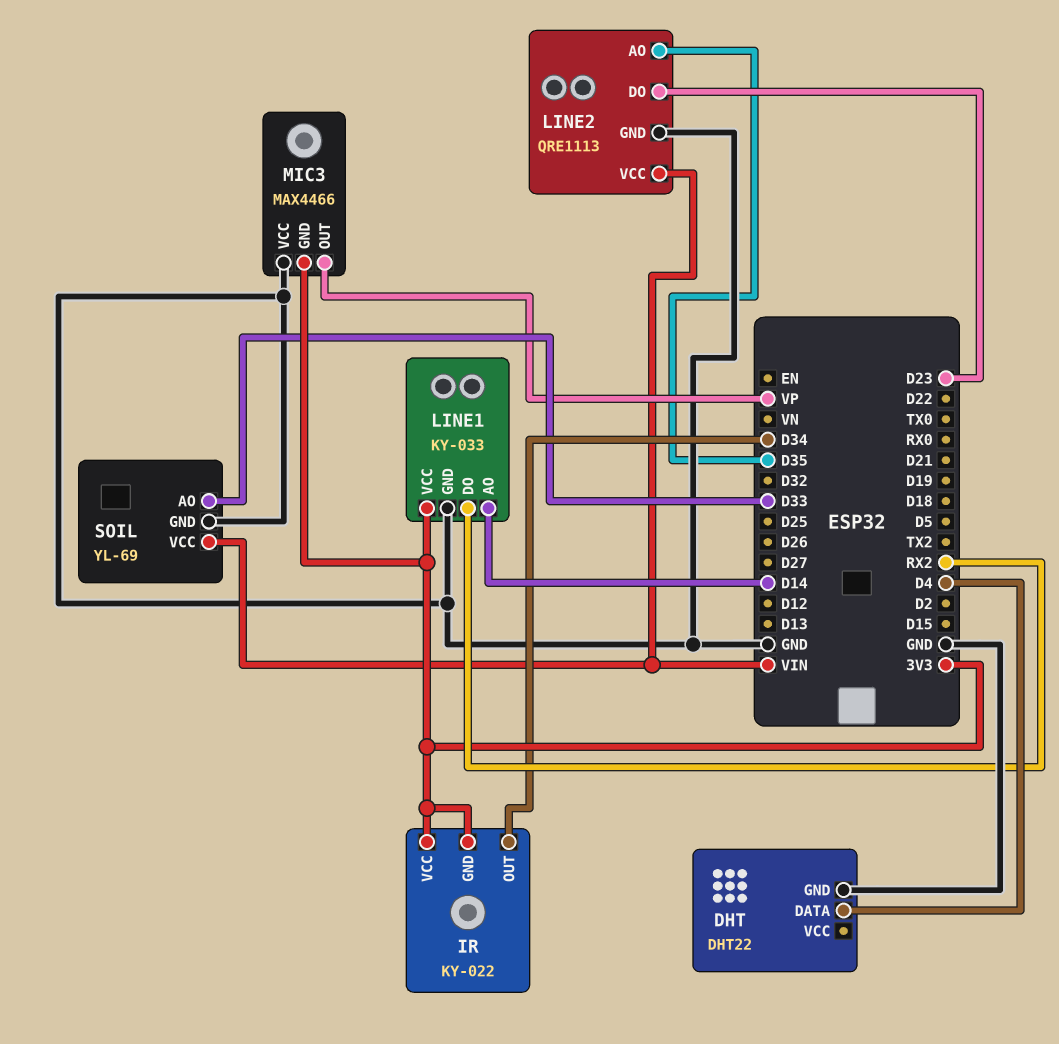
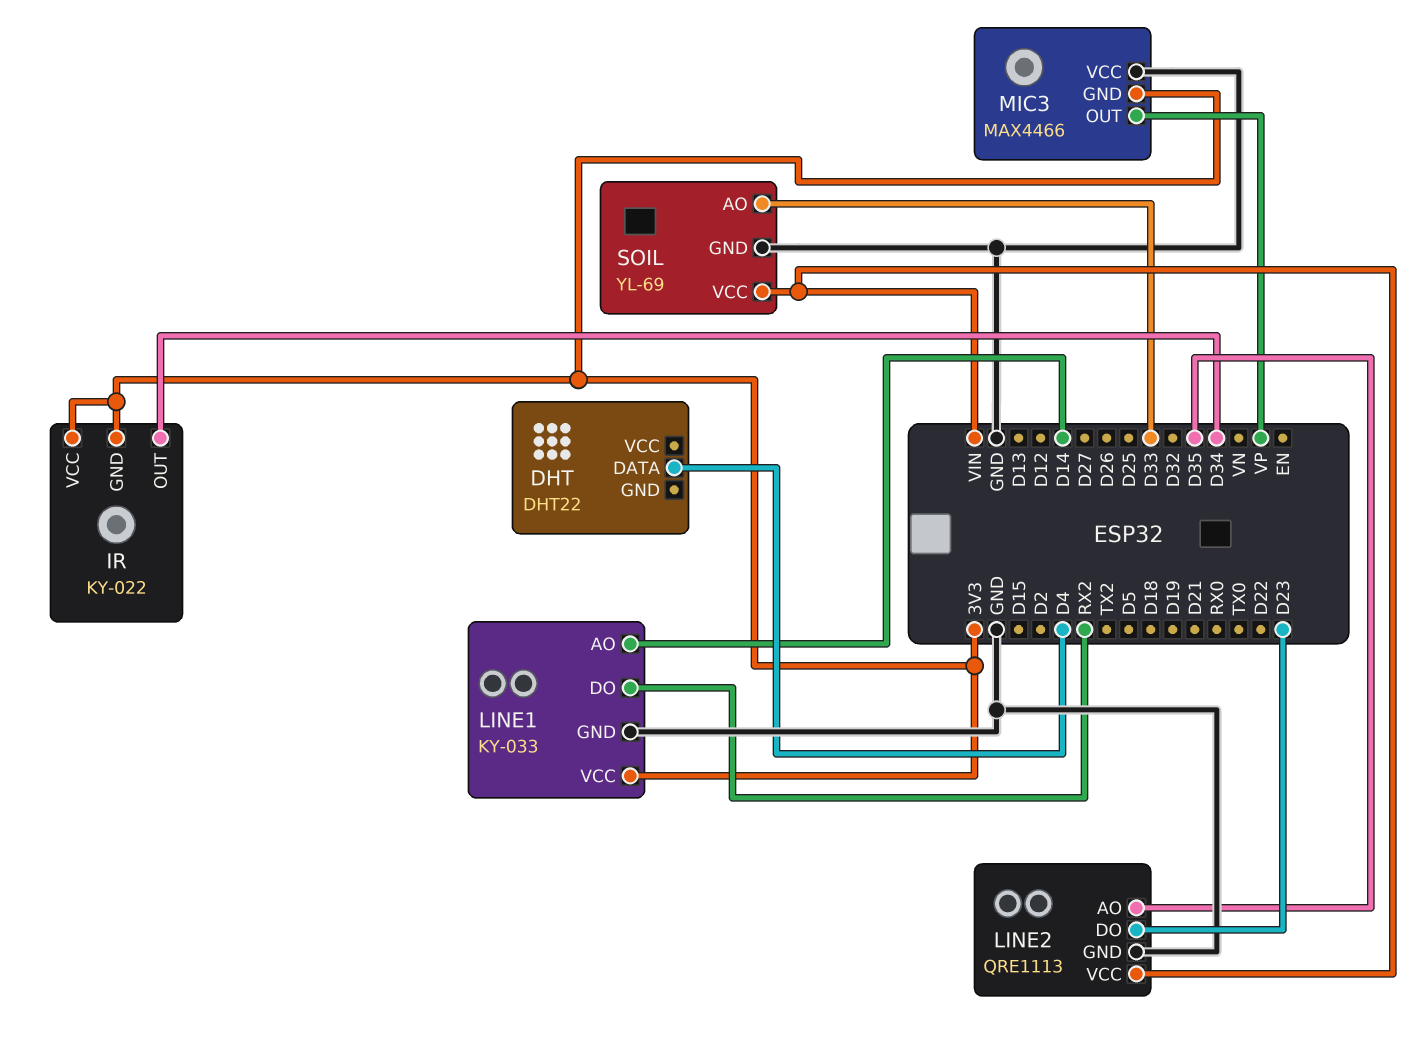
DHT pin GND: GND -> none

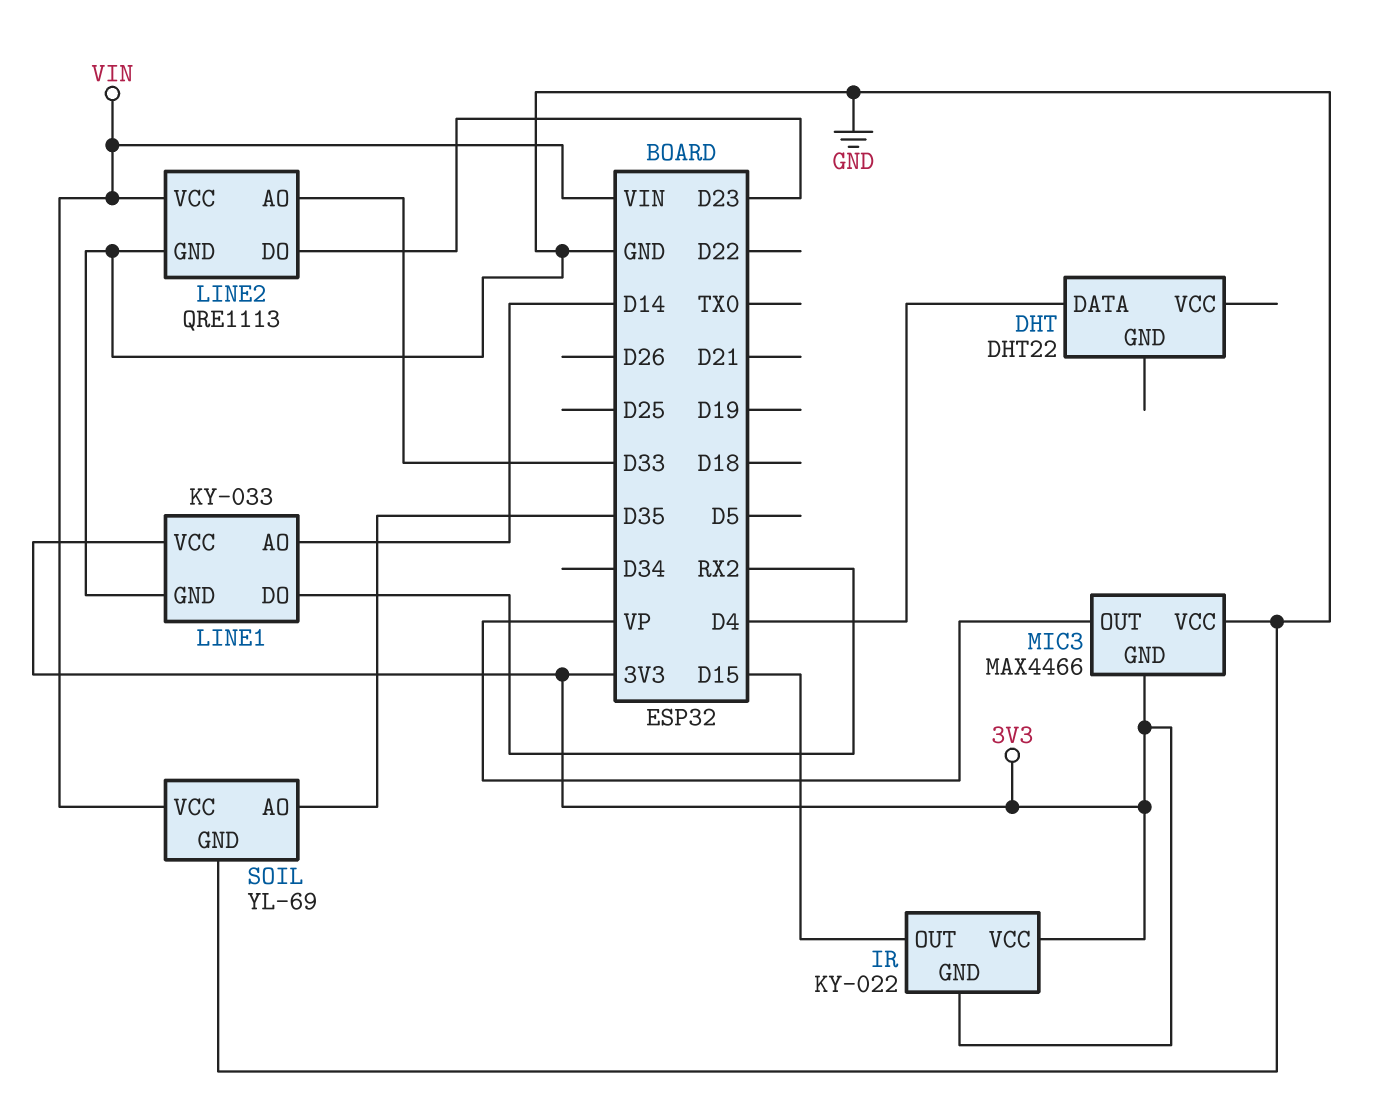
IR pin OUT: D34 -> D15
LINE2 pin AO: D35 -> D33
SOIL pin AO: D33 -> D35

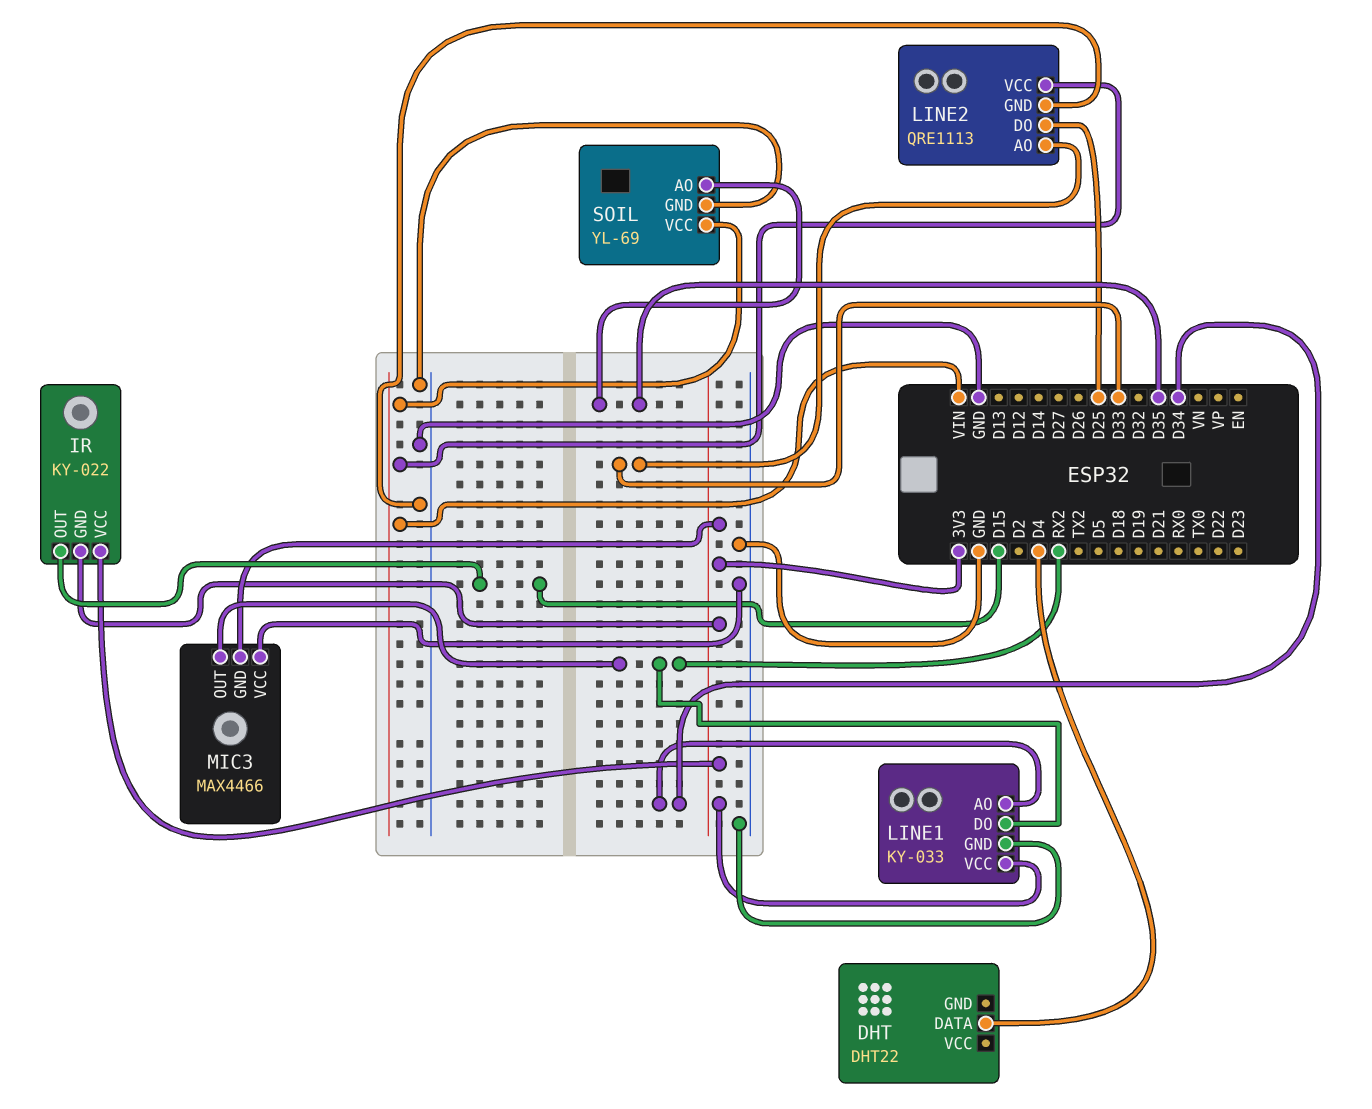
LINE1 pin AO: D14 -> D34
LINE2 pin DO: D23 -> D25
MIC3 pin OUT: VP -> RX2

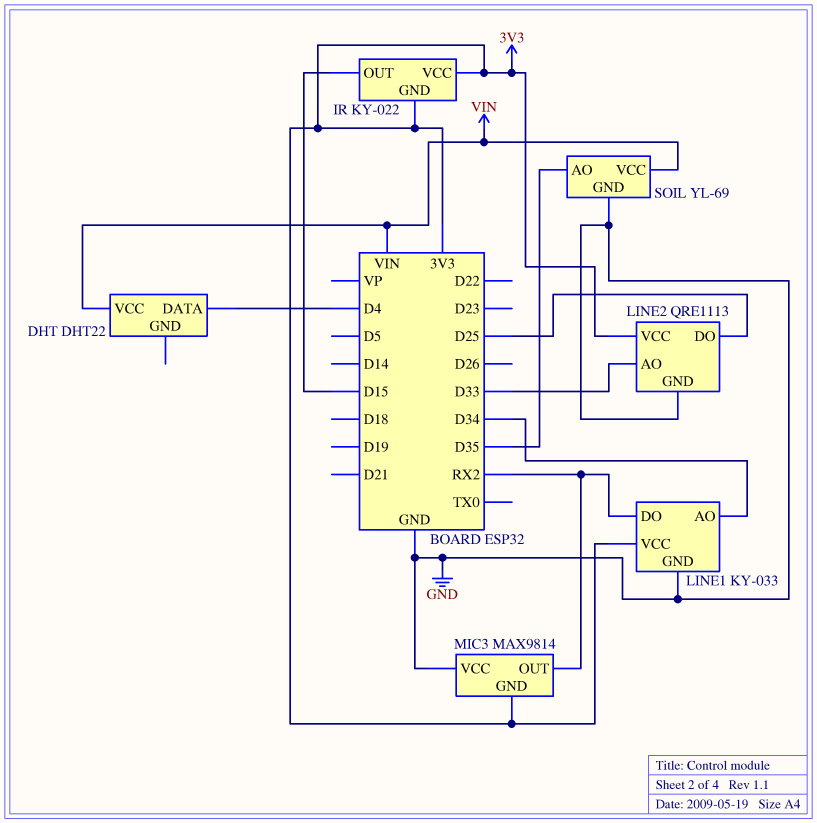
DHT pin VCC: none -> VIN
LINE2 pin VCC: VIN -> 3V3
MIC3: MAX4466 -> MAX9814

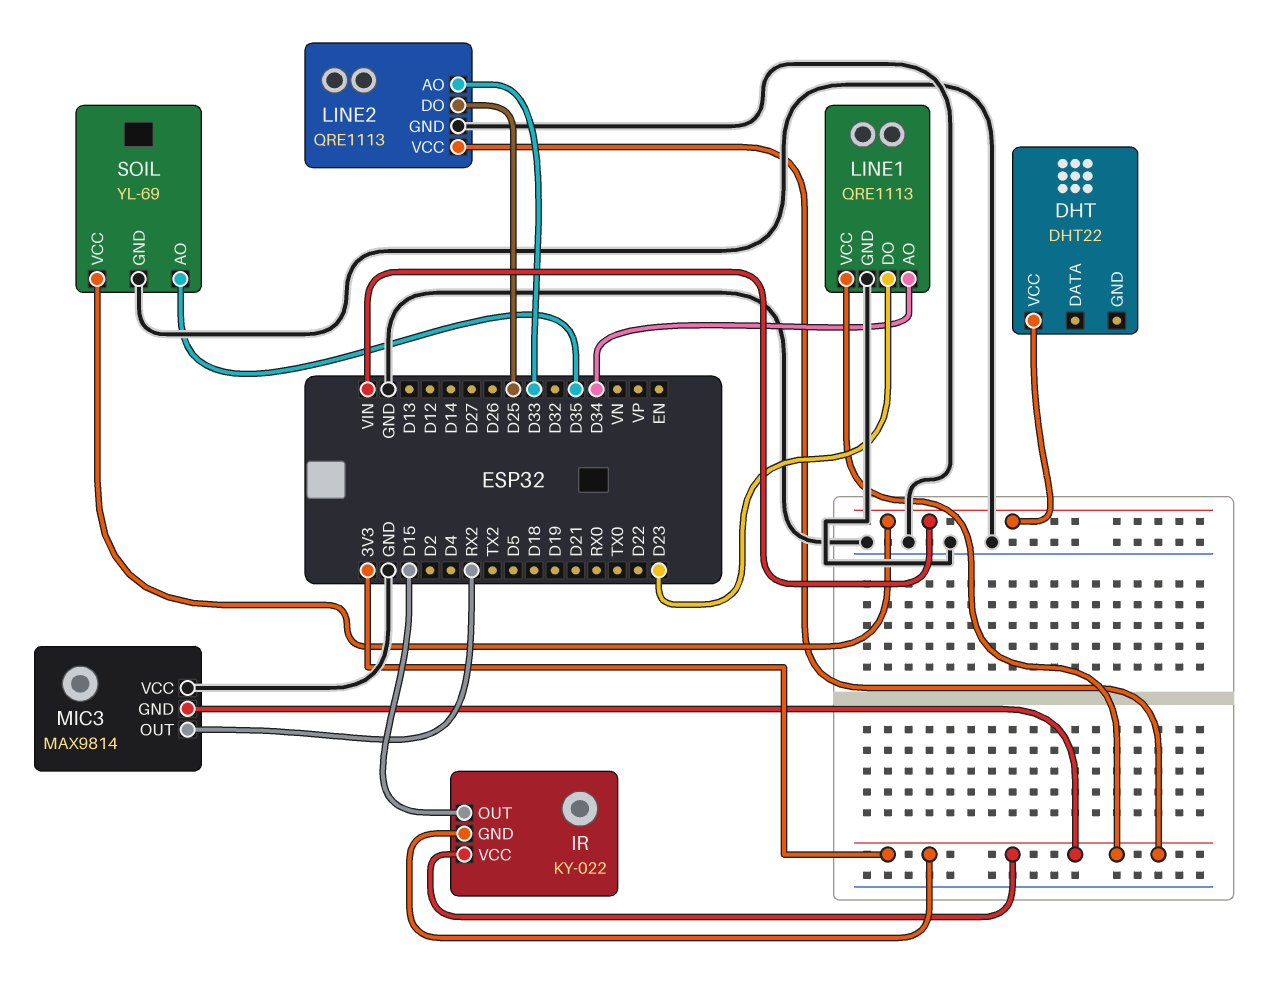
DHT pin DATA: D4 -> none
LINE1: KY-033 -> QRE1113
LINE1 pin DO: RX2 -> D23

